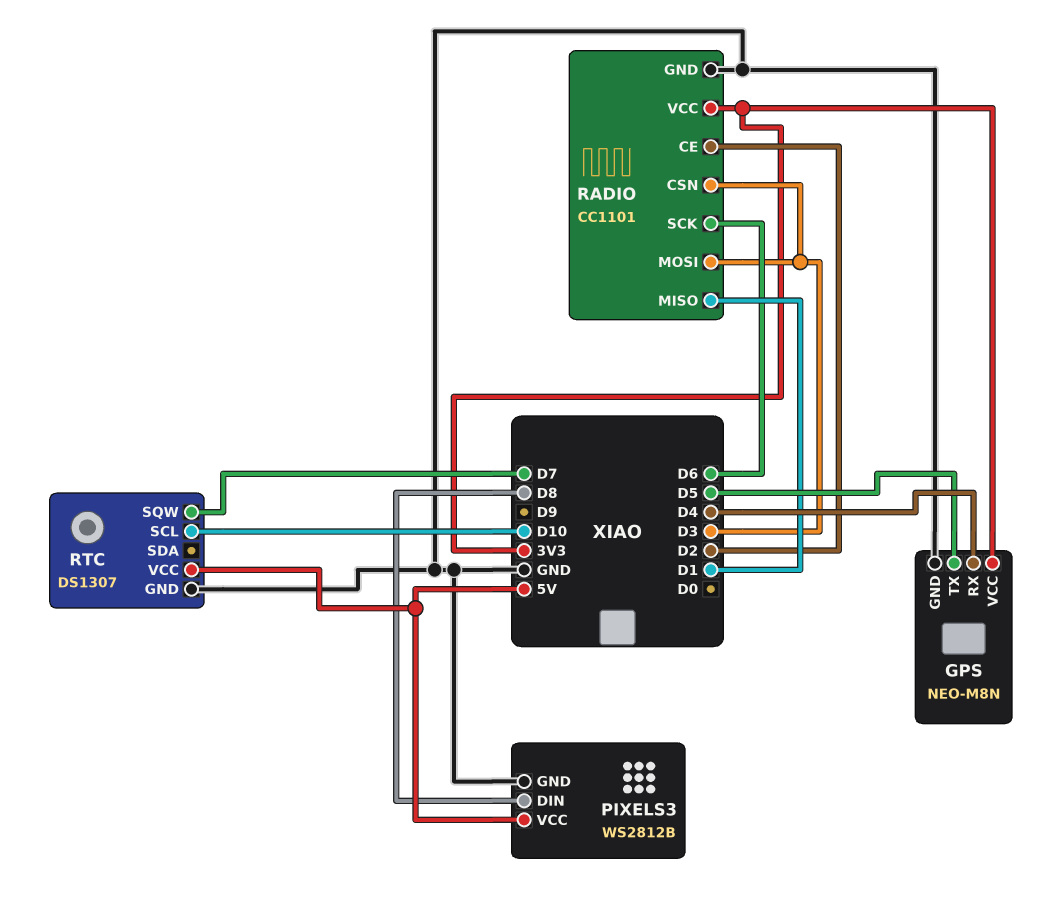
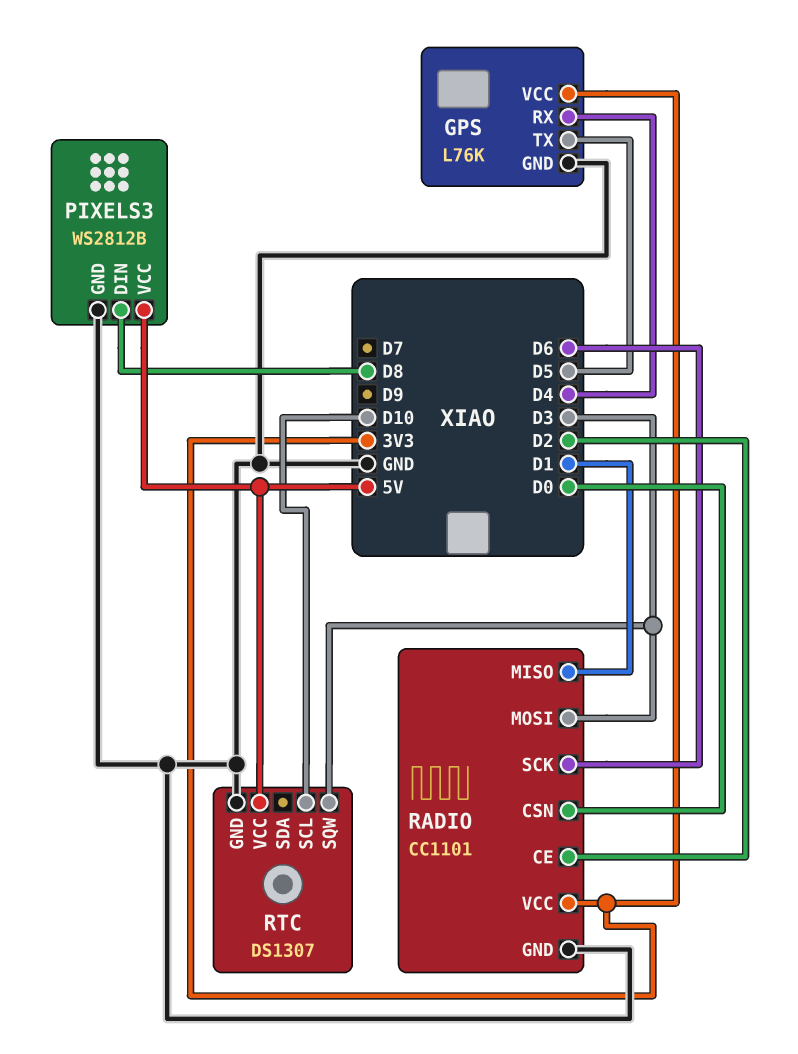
GPS: NEO-M8N -> L76K
RADIO pin CSN: D3 -> D0
RTC pin SQW: D7 -> D3

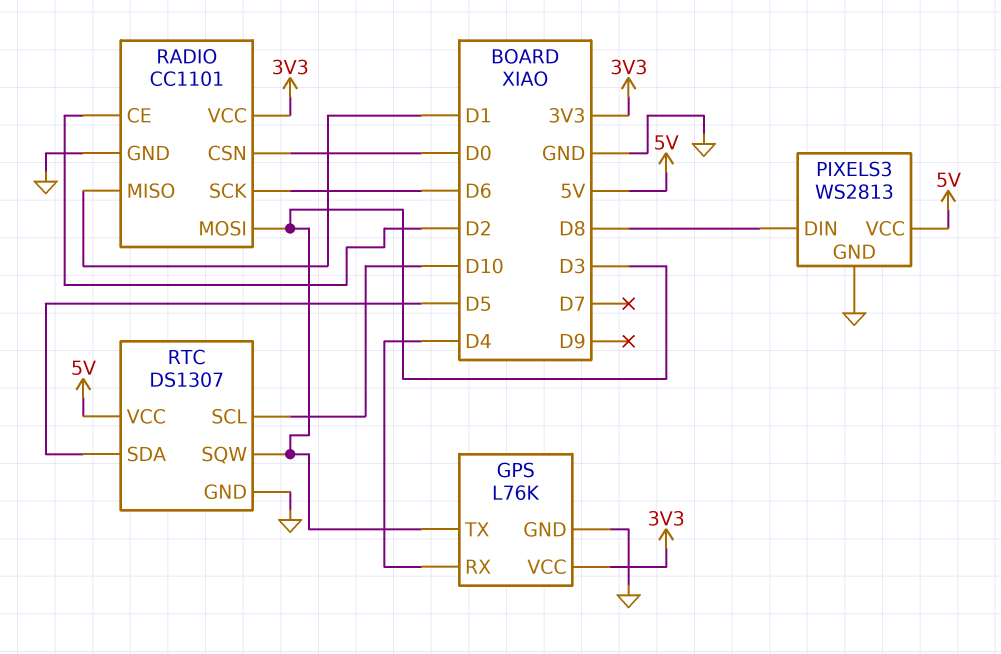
GPS pin TX: D5 -> D3
PIXELS3: WS2812B -> WS2813
RTC pin SDA: none -> D5

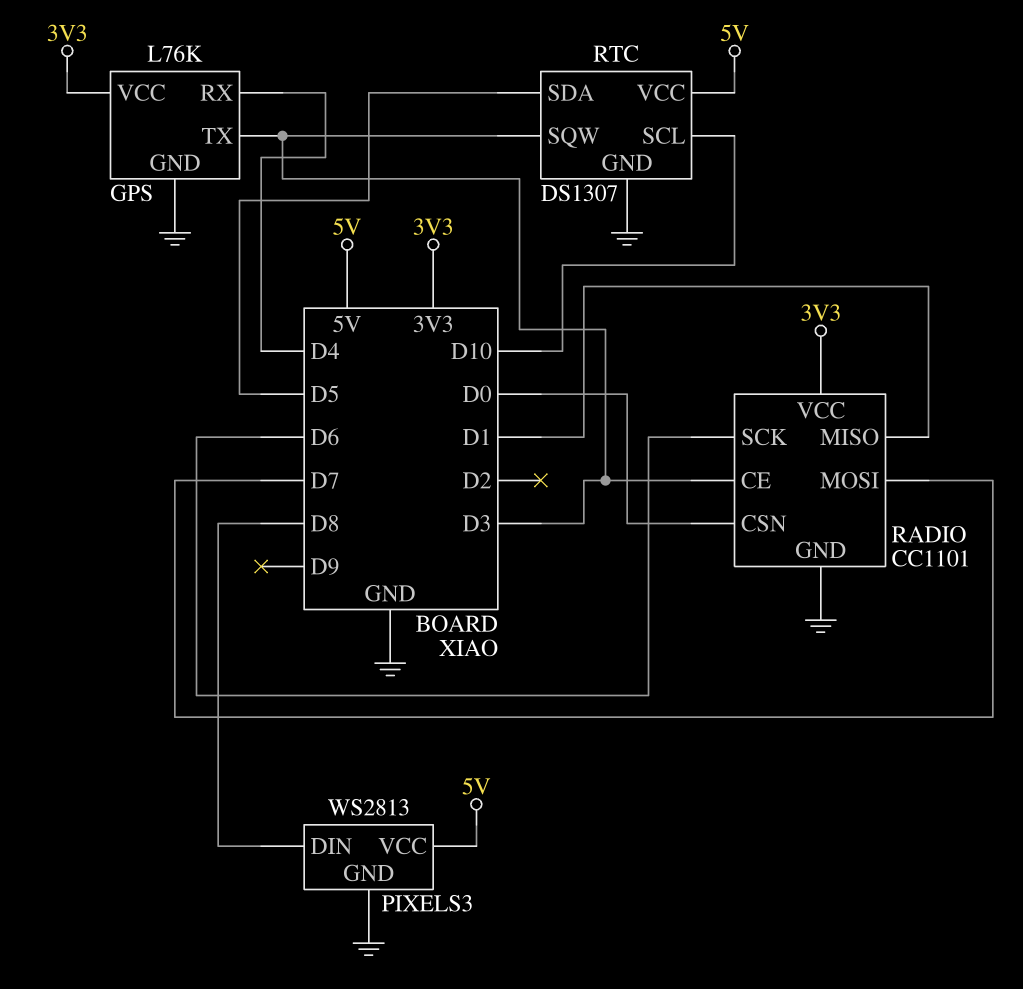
RADIO pin CE: D2 -> D3
RADIO pin MOSI: D3 -> D7

